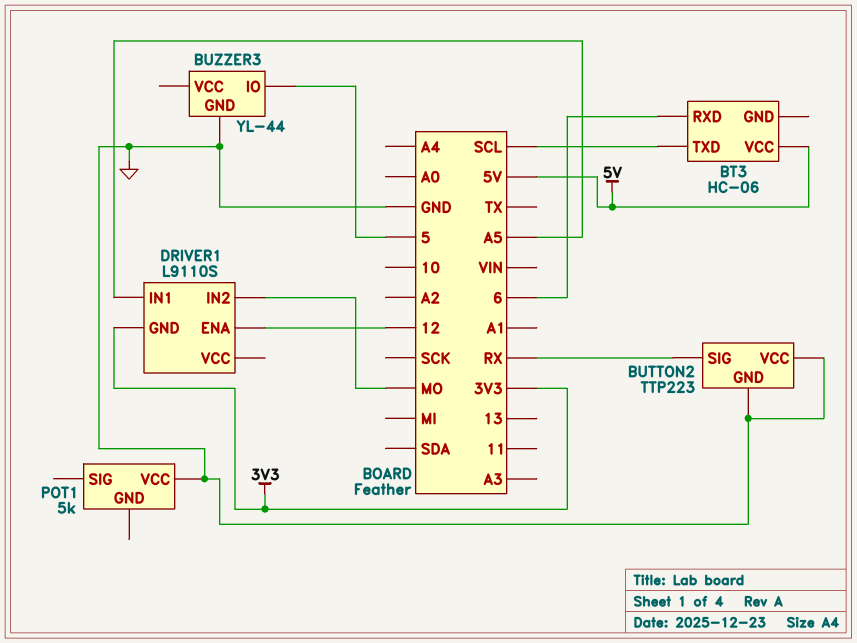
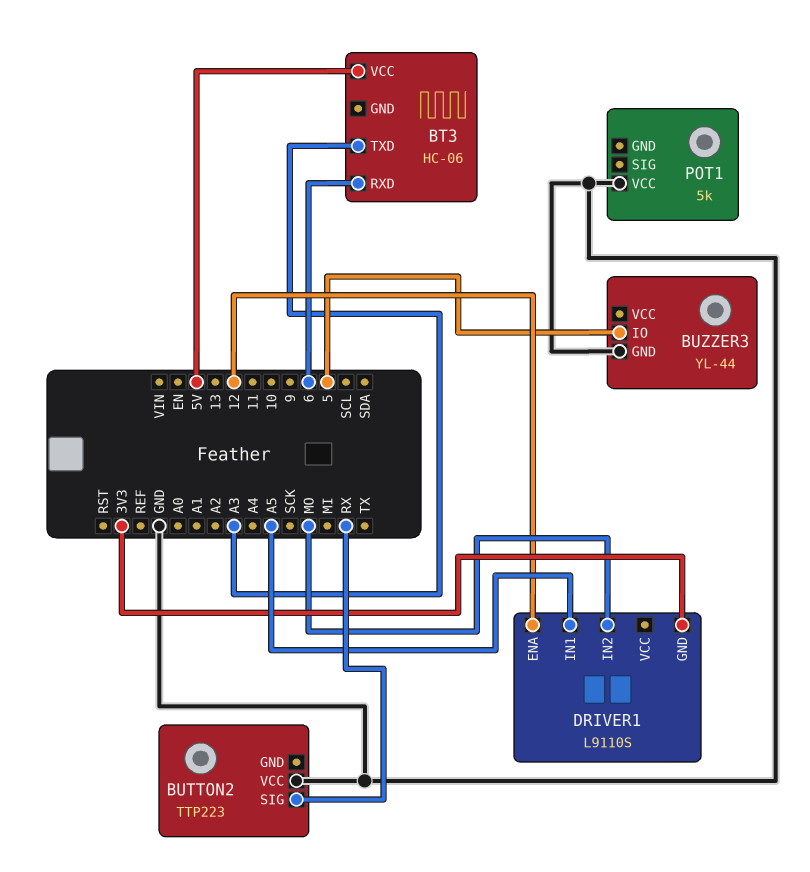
BT3 pin TXD: SCL -> A3
BUTTON2 pin GND: GND -> none

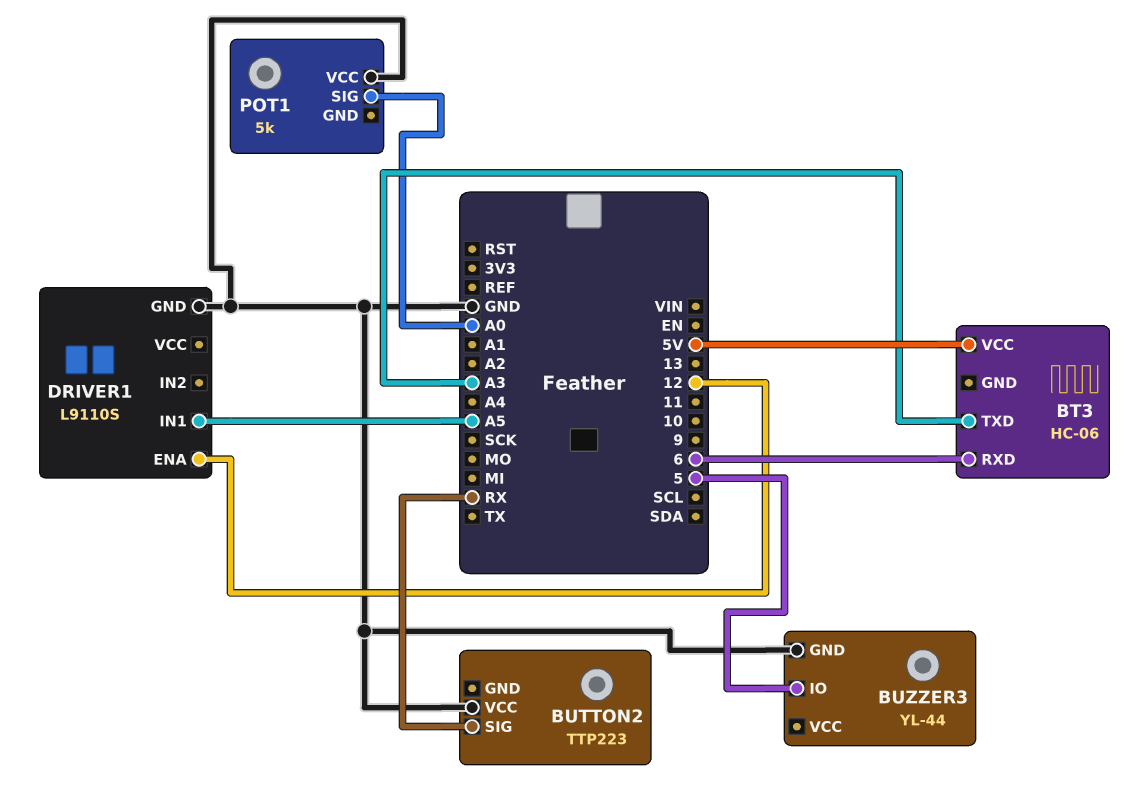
DRIVER1 pin GND: 3V3 -> GND
DRIVER1 pin IN2: MO -> none
POT1 pin SIG: none -> A0

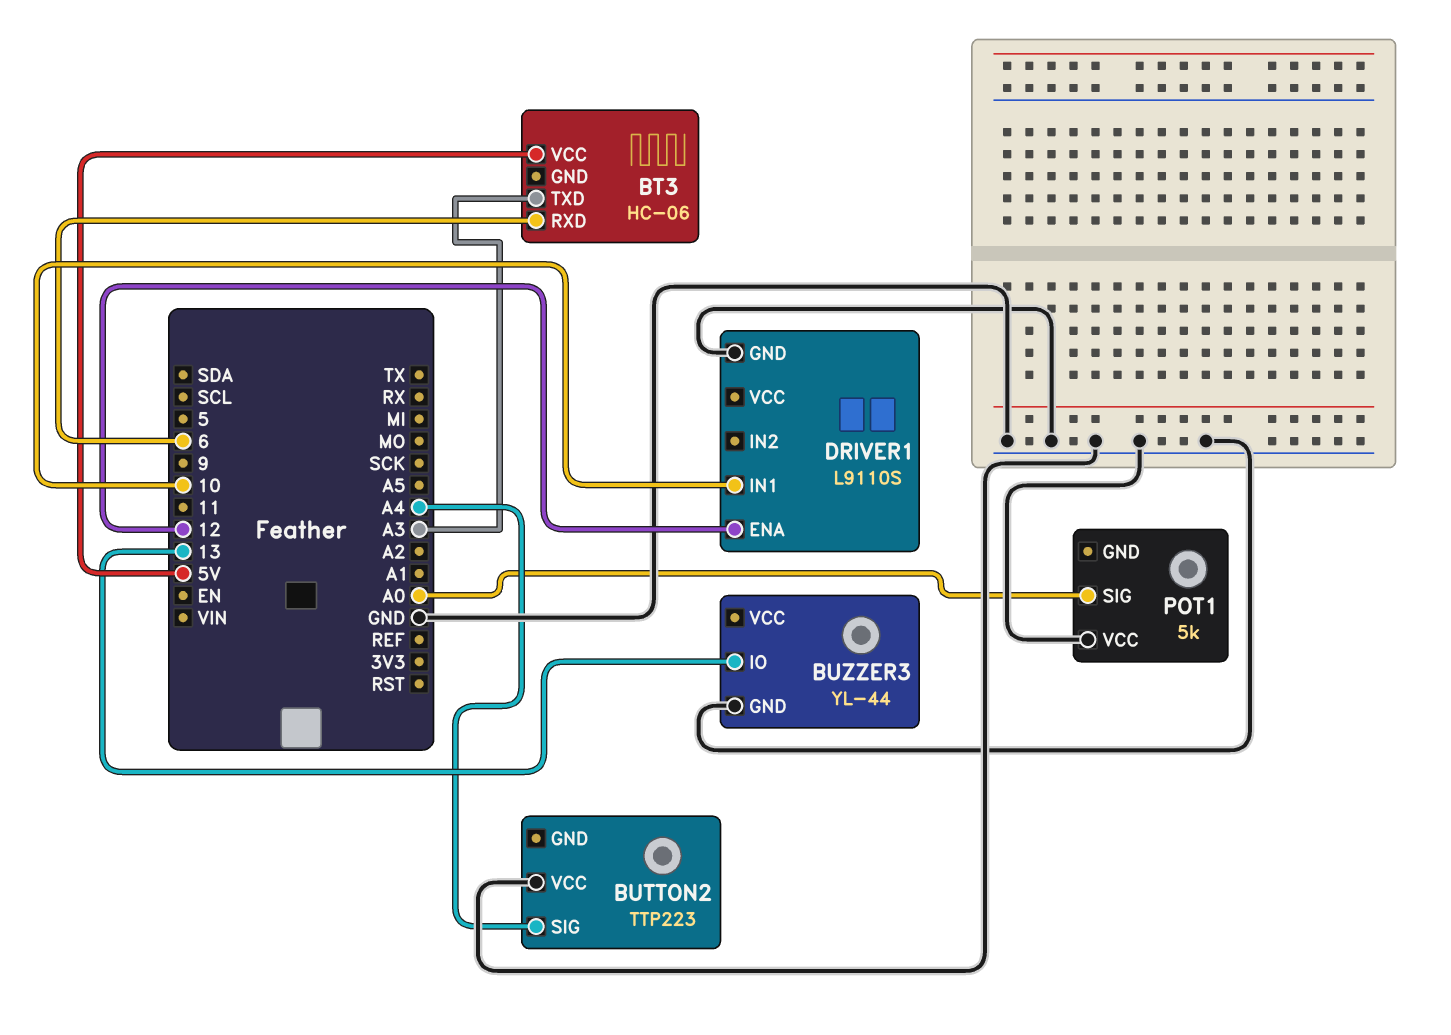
BUTTON2 pin SIG: RX -> A4
BUZZER3 pin IO: 5 -> 13
DRIVER1 pin IN1: A5 -> 10

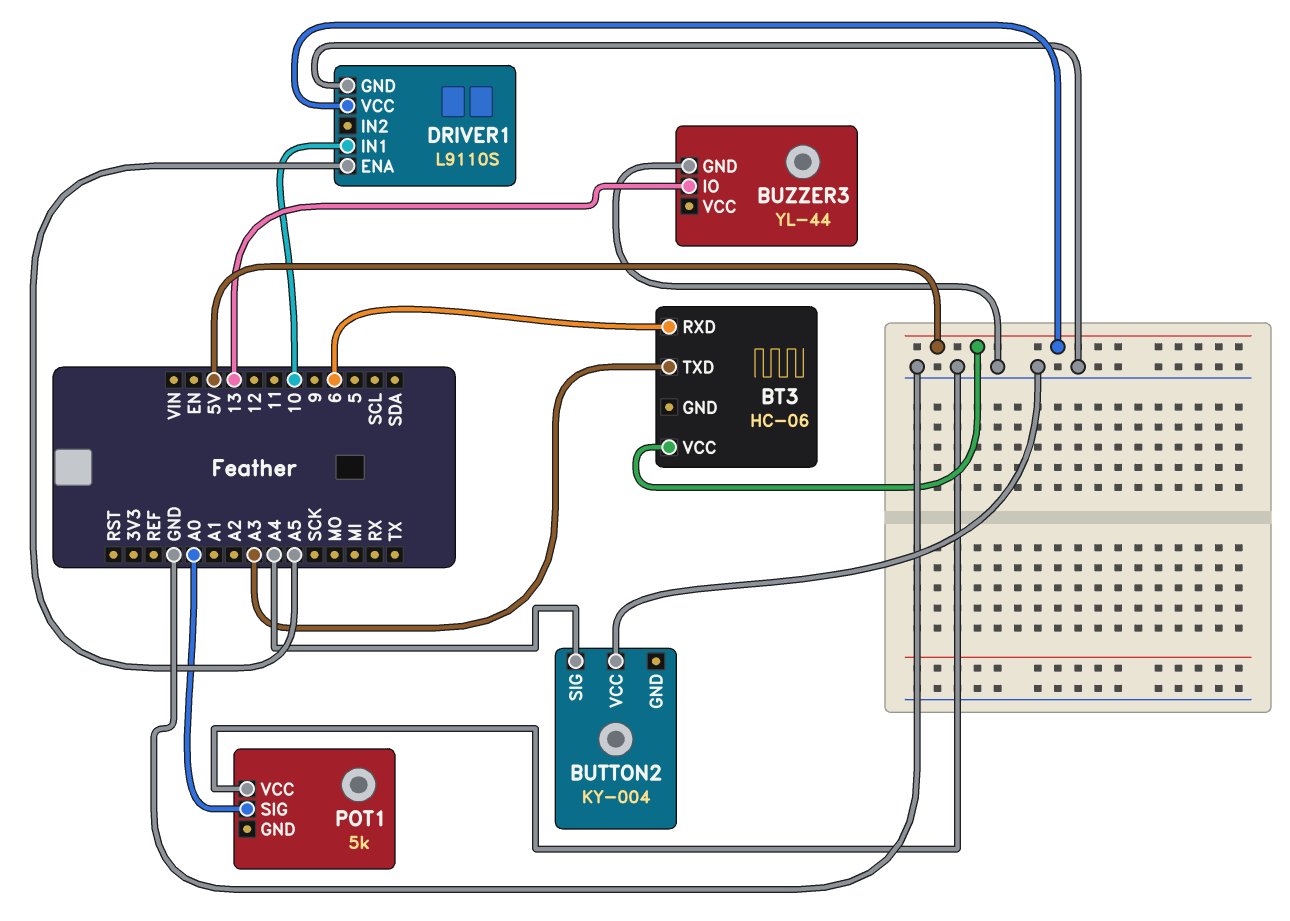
BUTTON2: TTP223 -> KY-004
DRIVER1 pin ENA: 12 -> A5
DRIVER1 pin VCC: none -> 5V

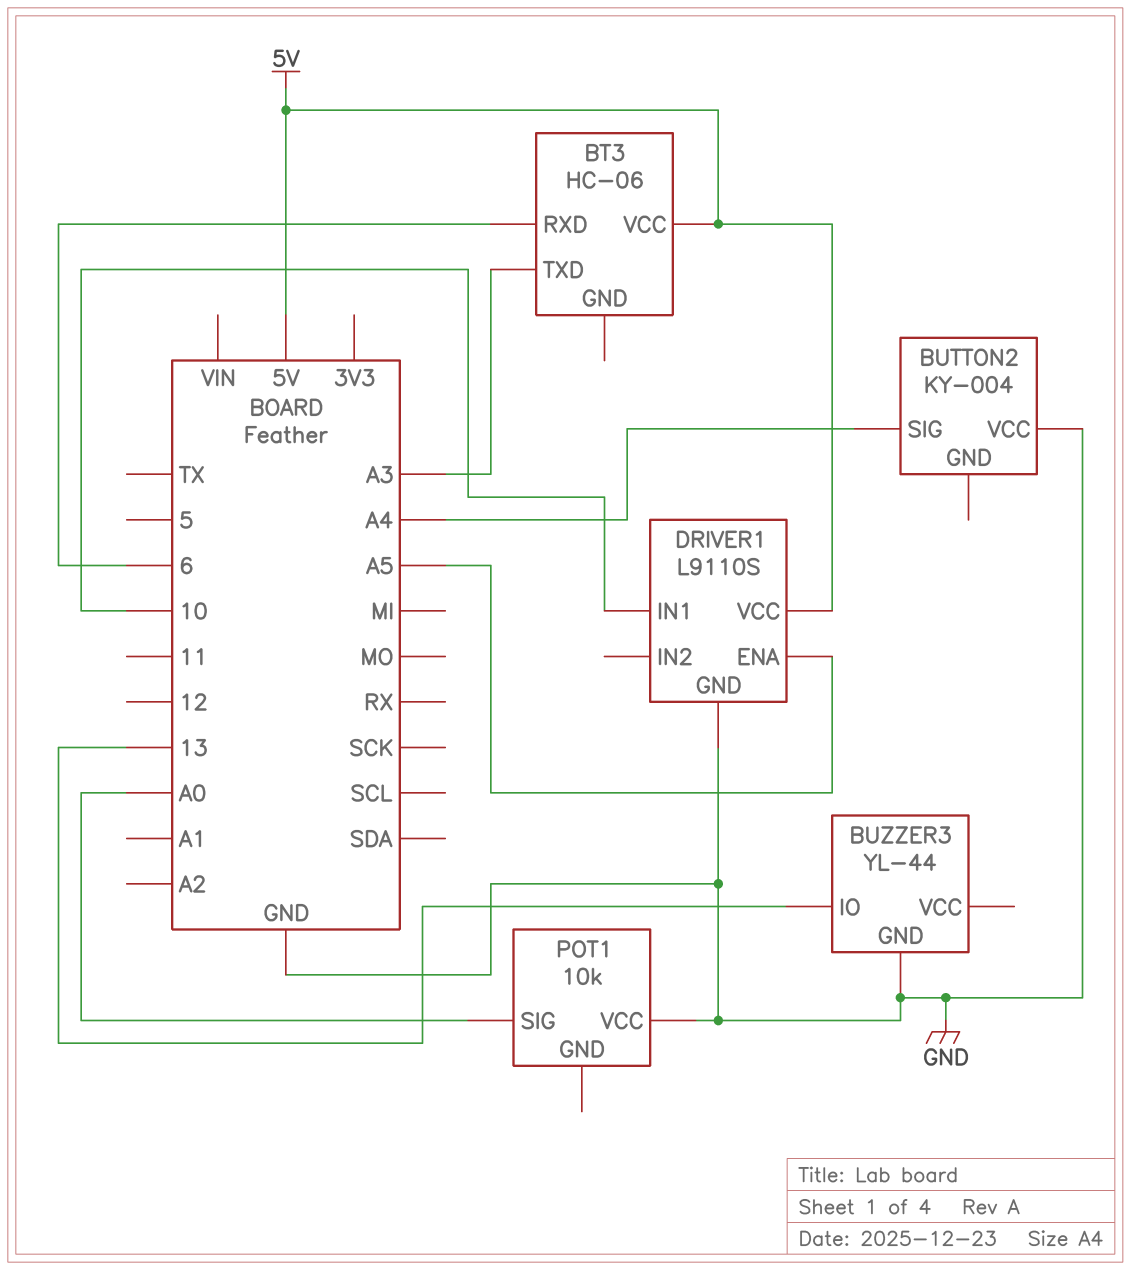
POT1: 5k -> 10k

